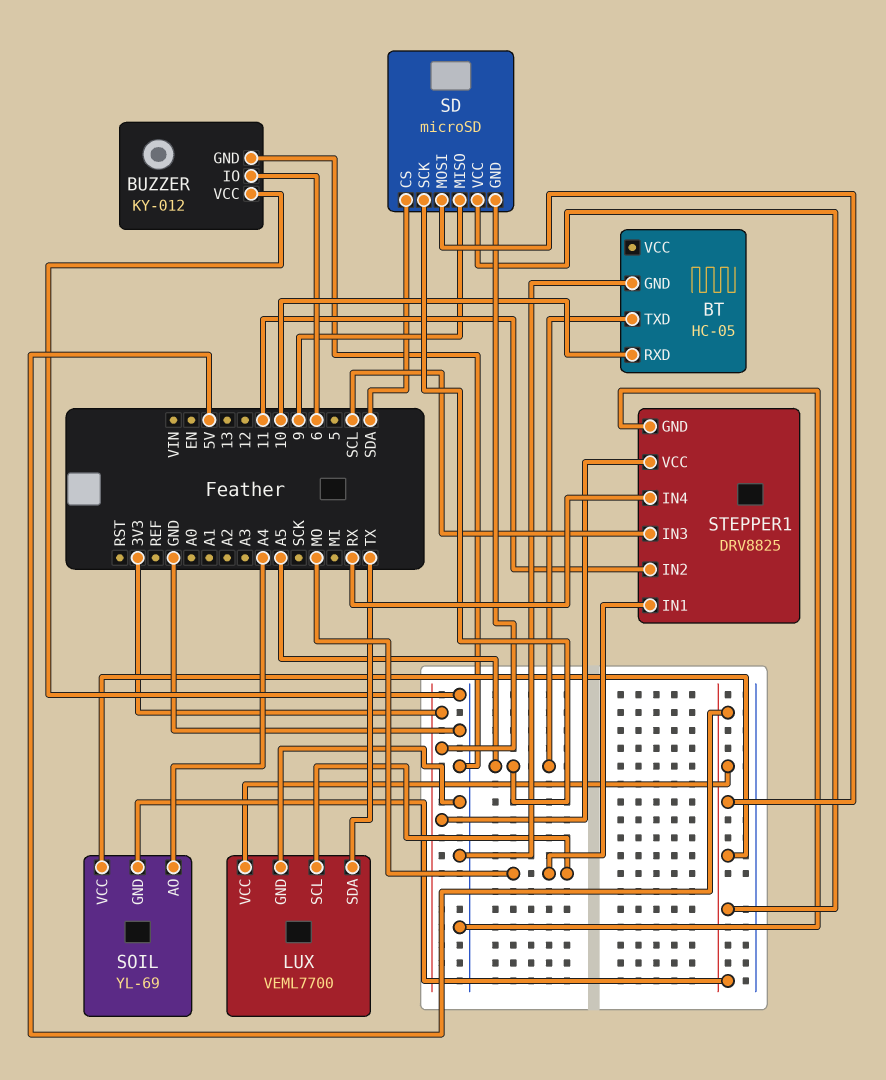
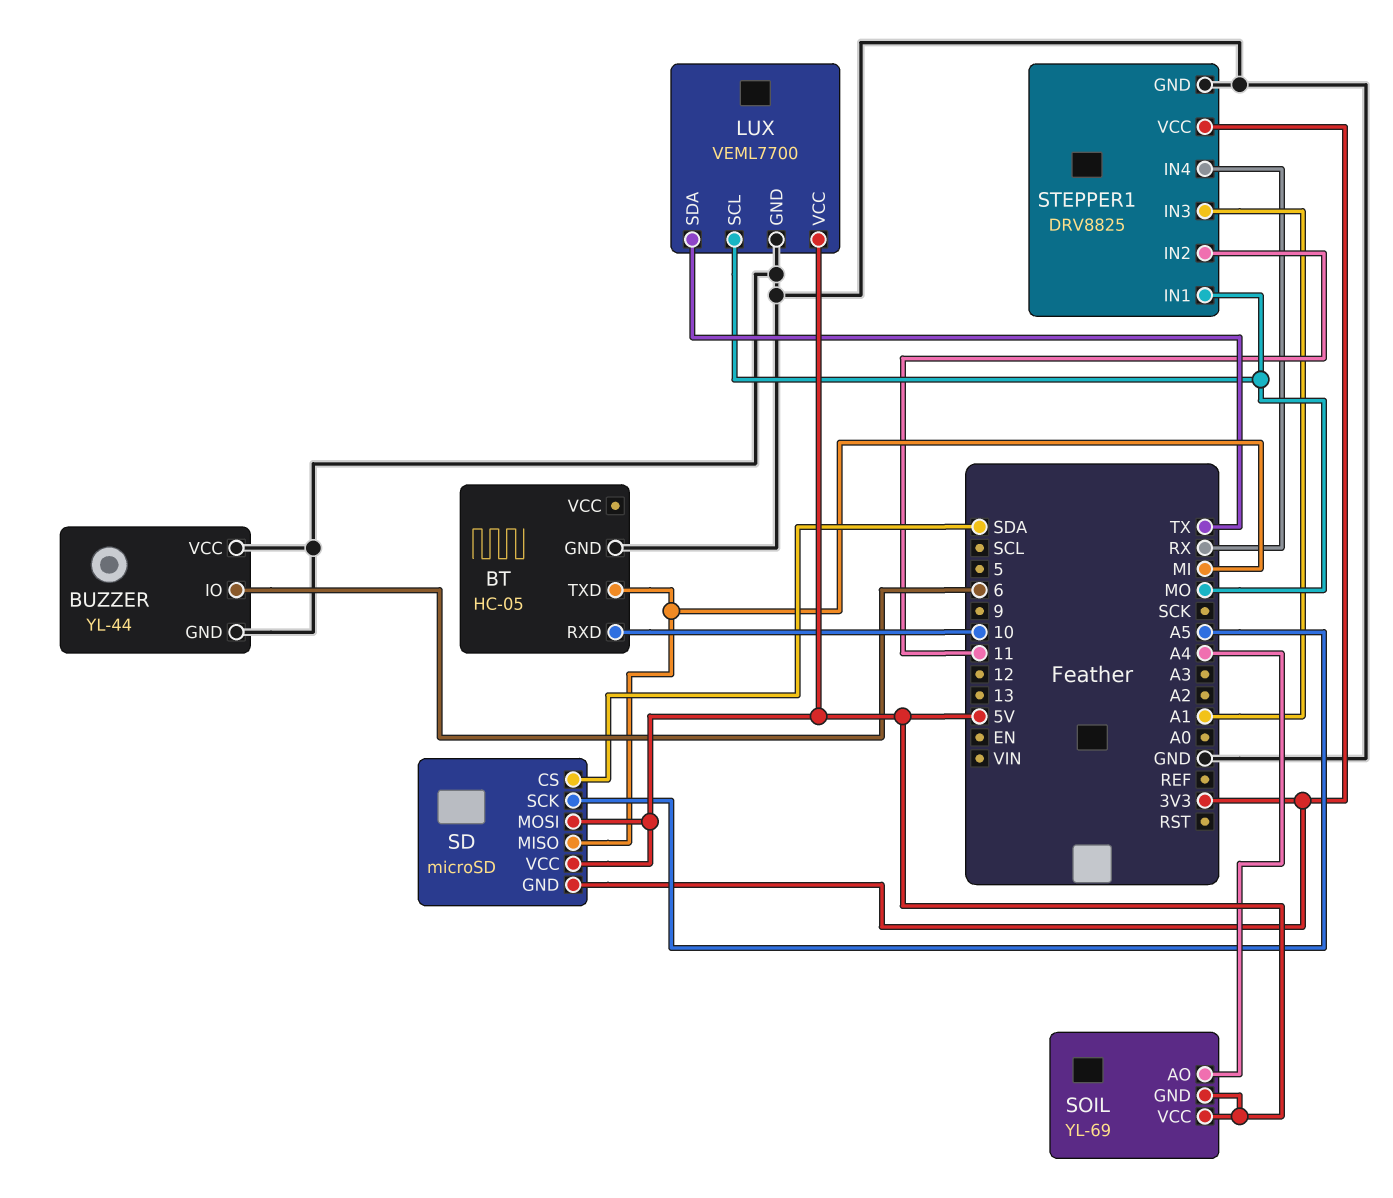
BT pin TXD: A5 -> MI
BUZZER: KY-012 -> YL-44
SD pin MISO: 9 -> MI
STEPPER1 pin IN3: SCL -> A1

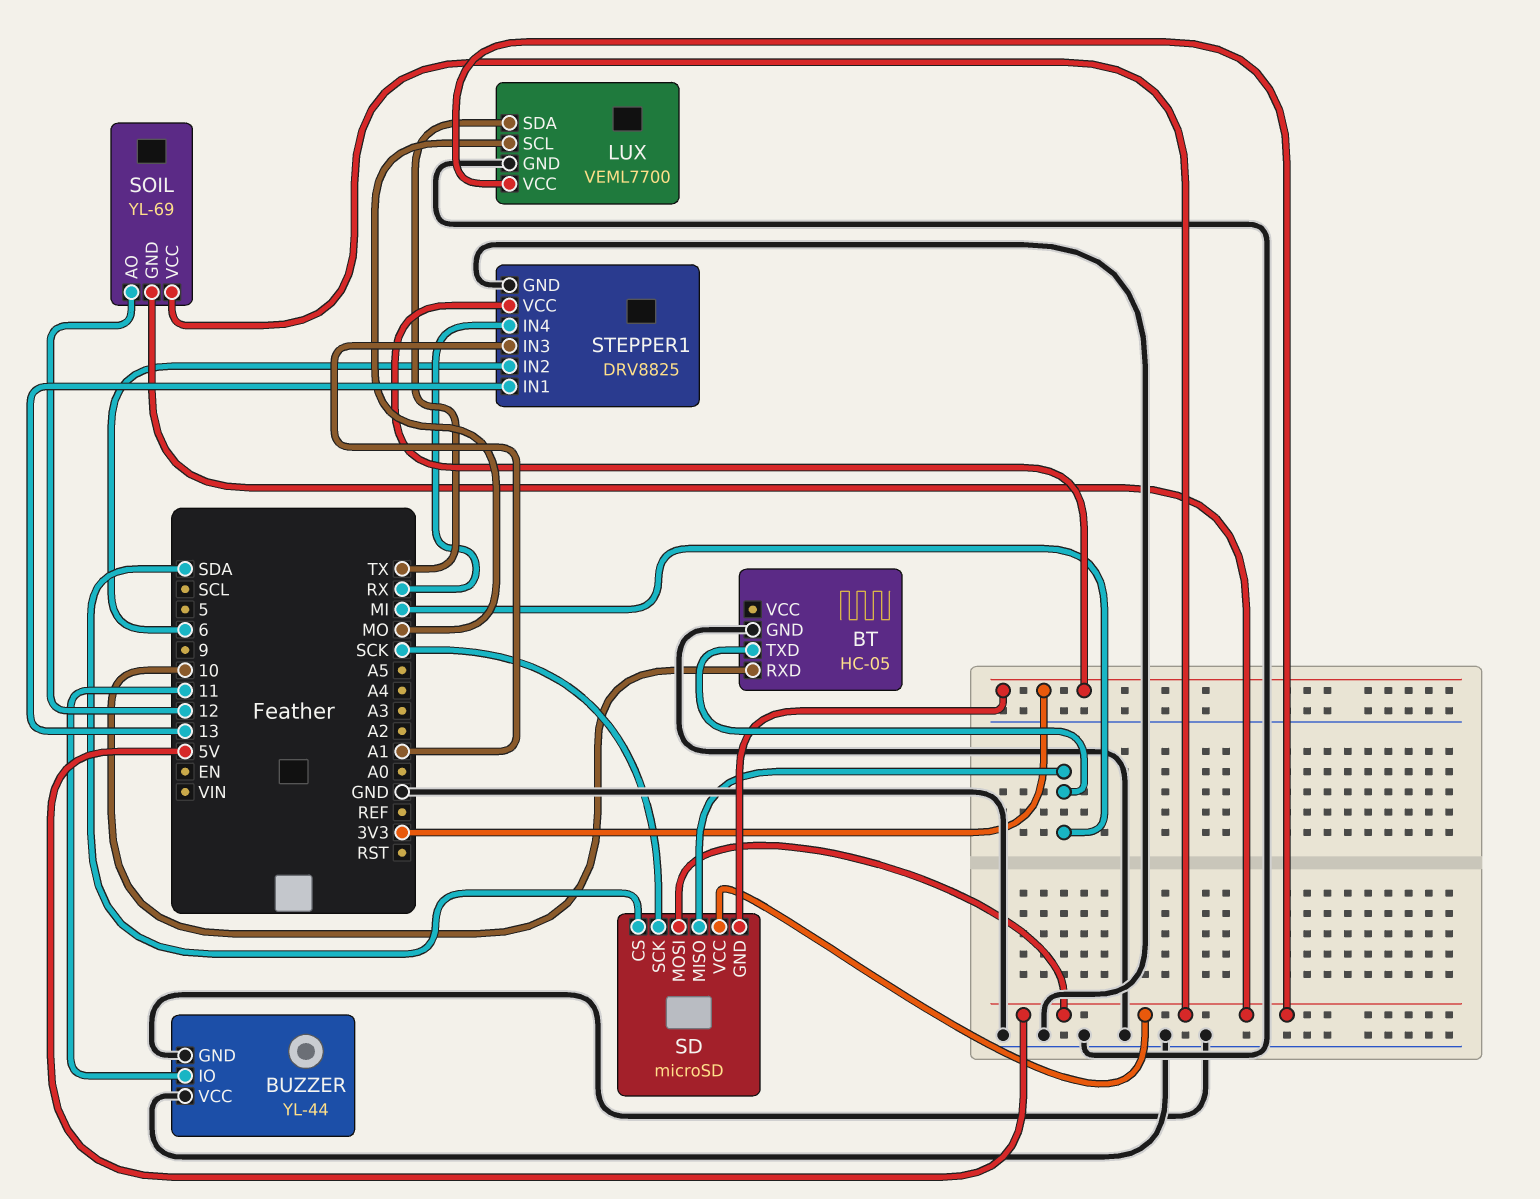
BUZZER pin IO: 6 -> 11
SD pin SCK: A5 -> SCK
SOIL pin AO: A4 -> 12
STEPPER1 pin IN1: MO -> 13
STEPPER1 pin IN2: 11 -> 6

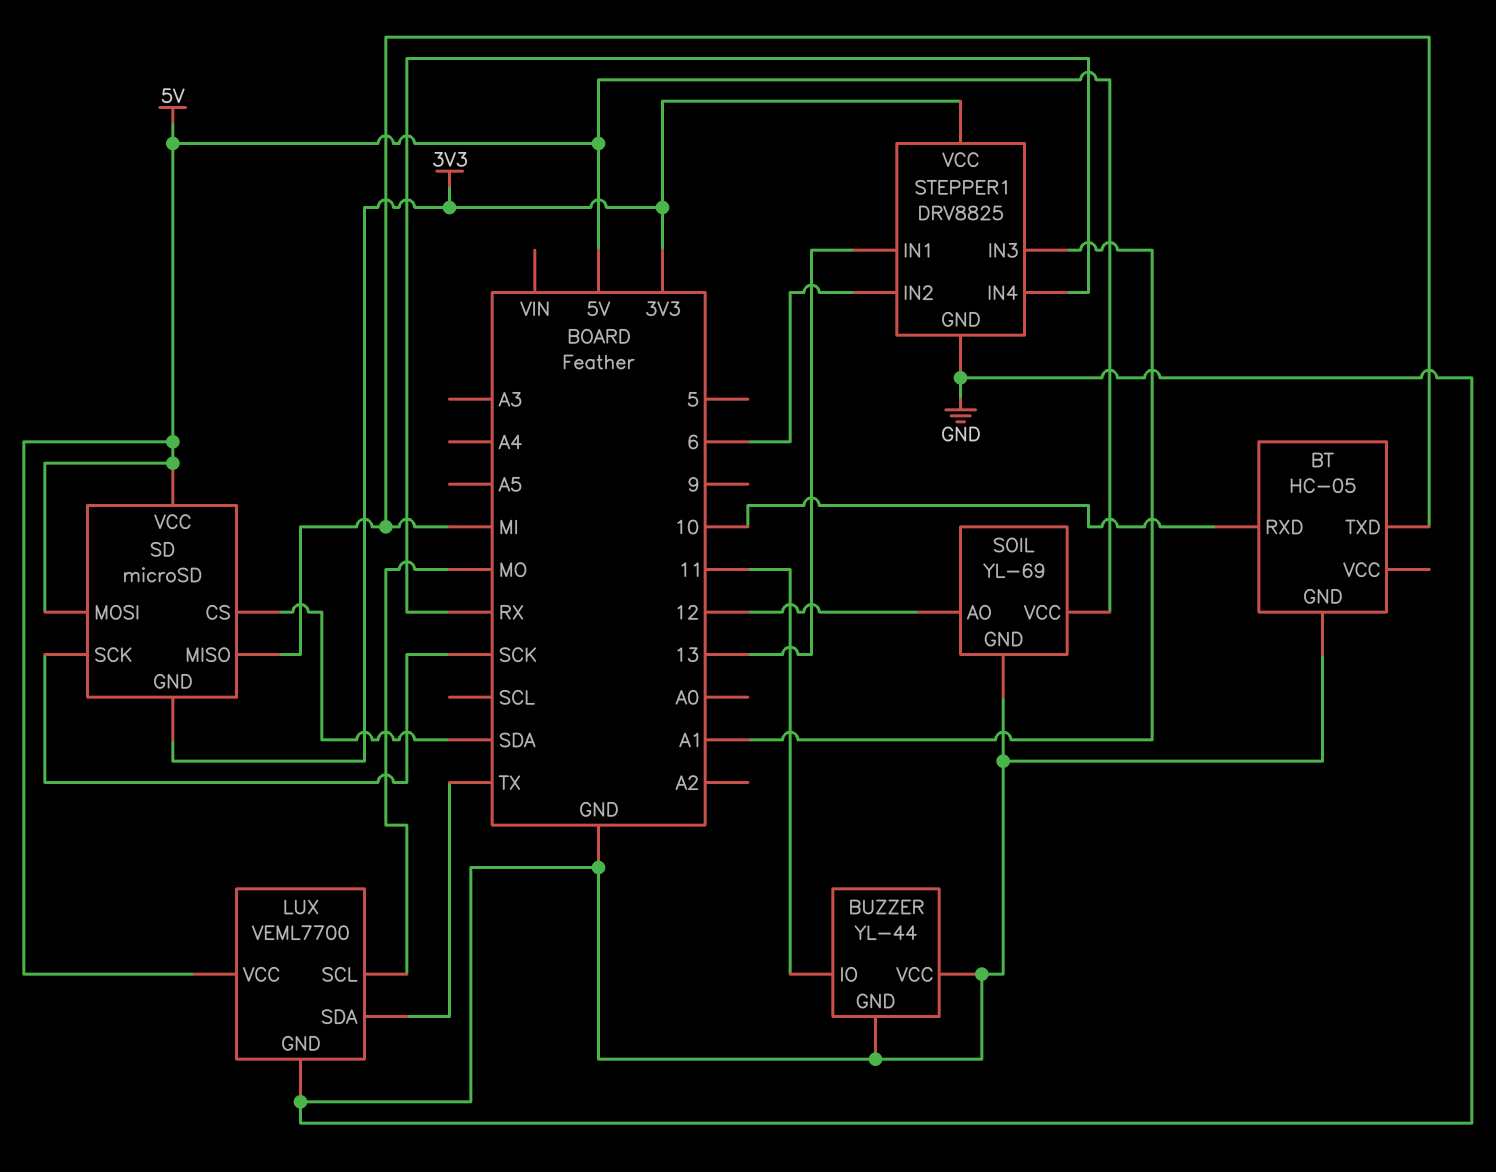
SOIL pin GND: 5V -> GND

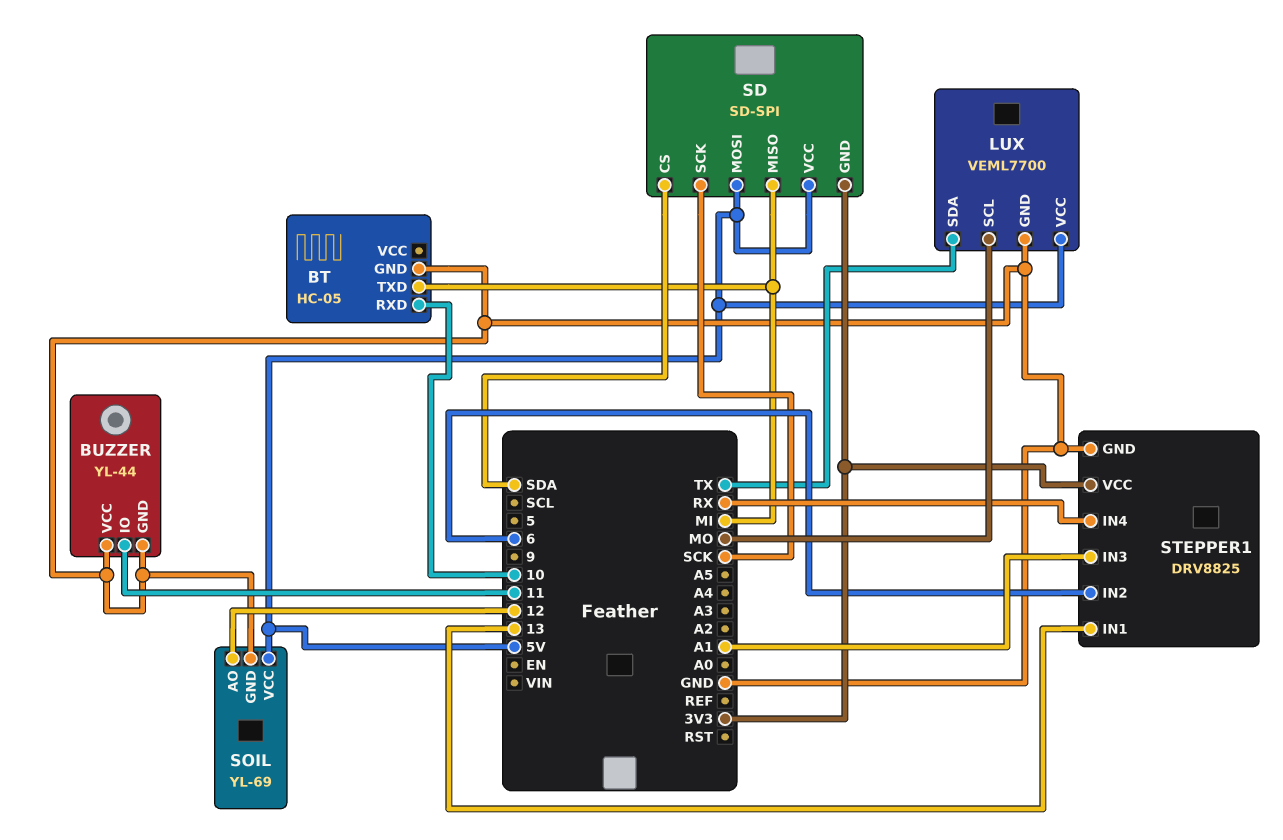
SD: microSD -> SD-SPI

